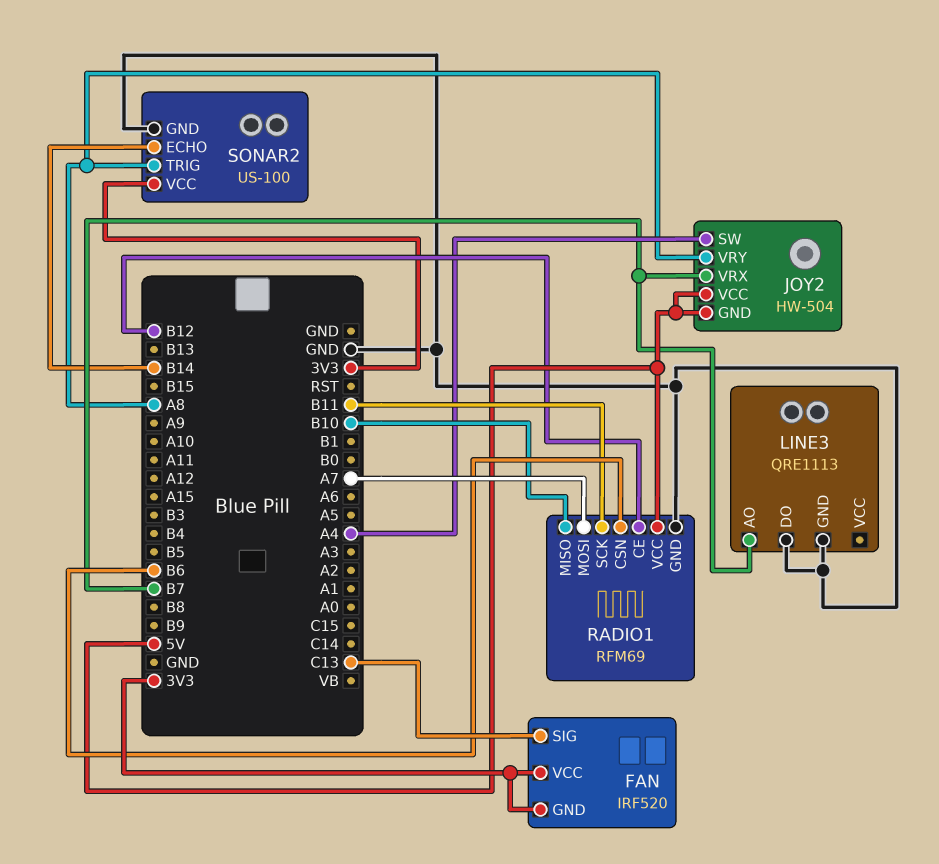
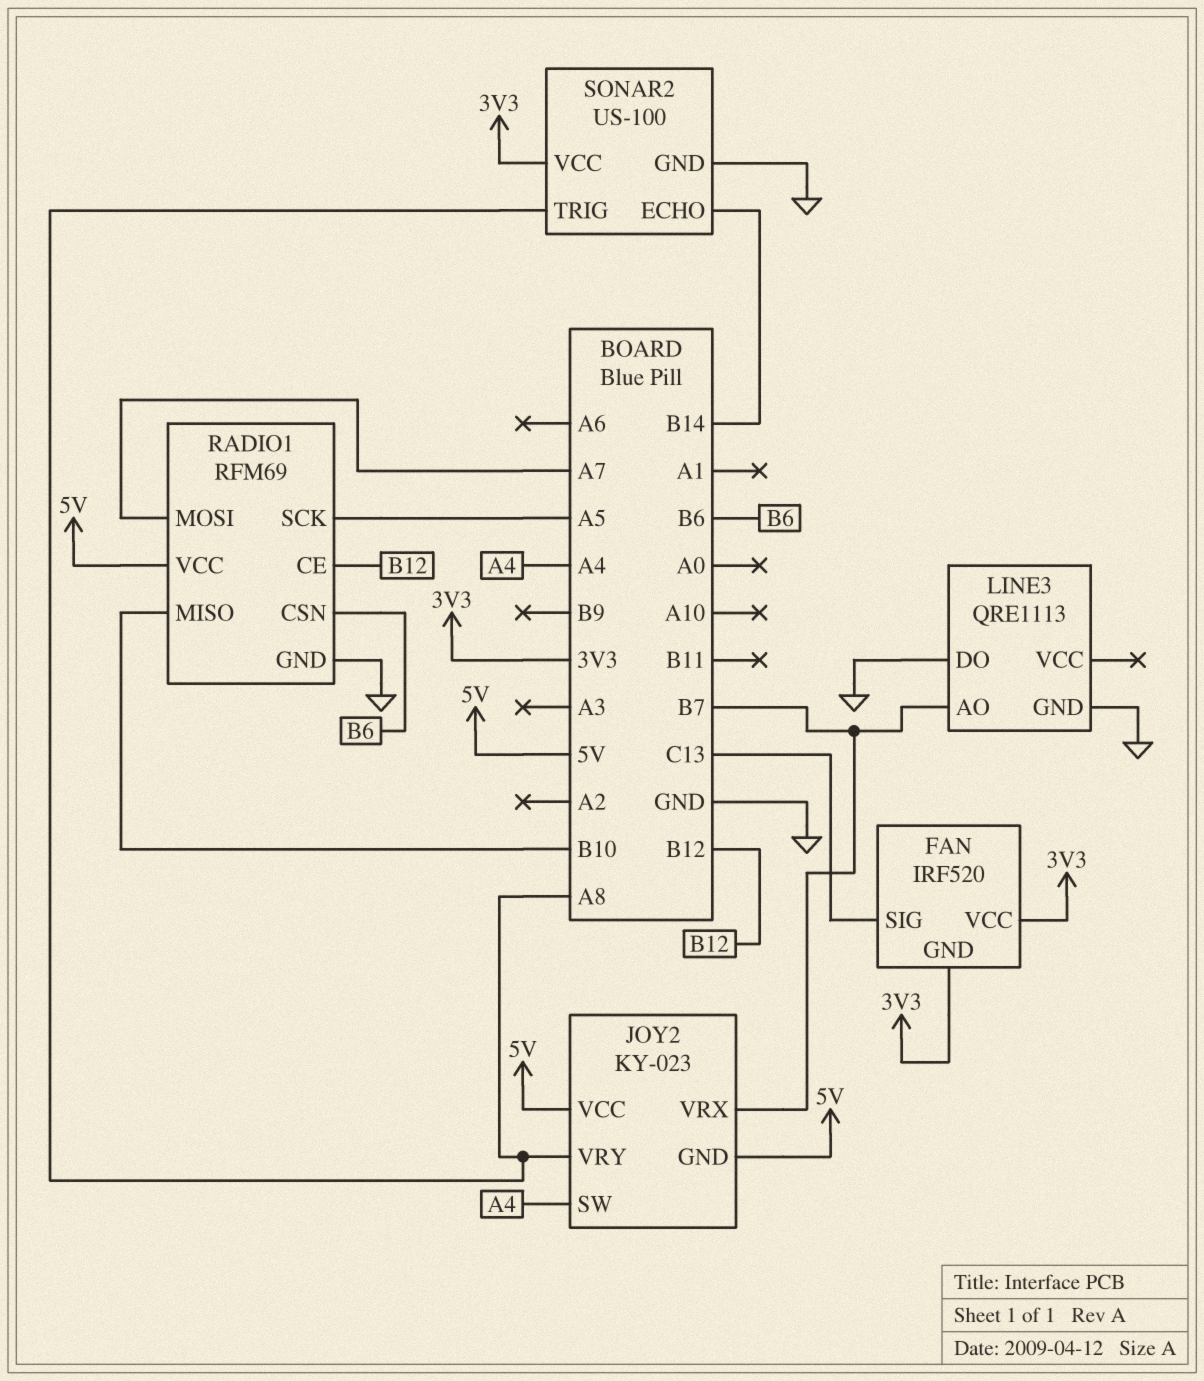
JOY2: HW-504 -> KY-023
RADIO1 pin SCK: B11 -> A5

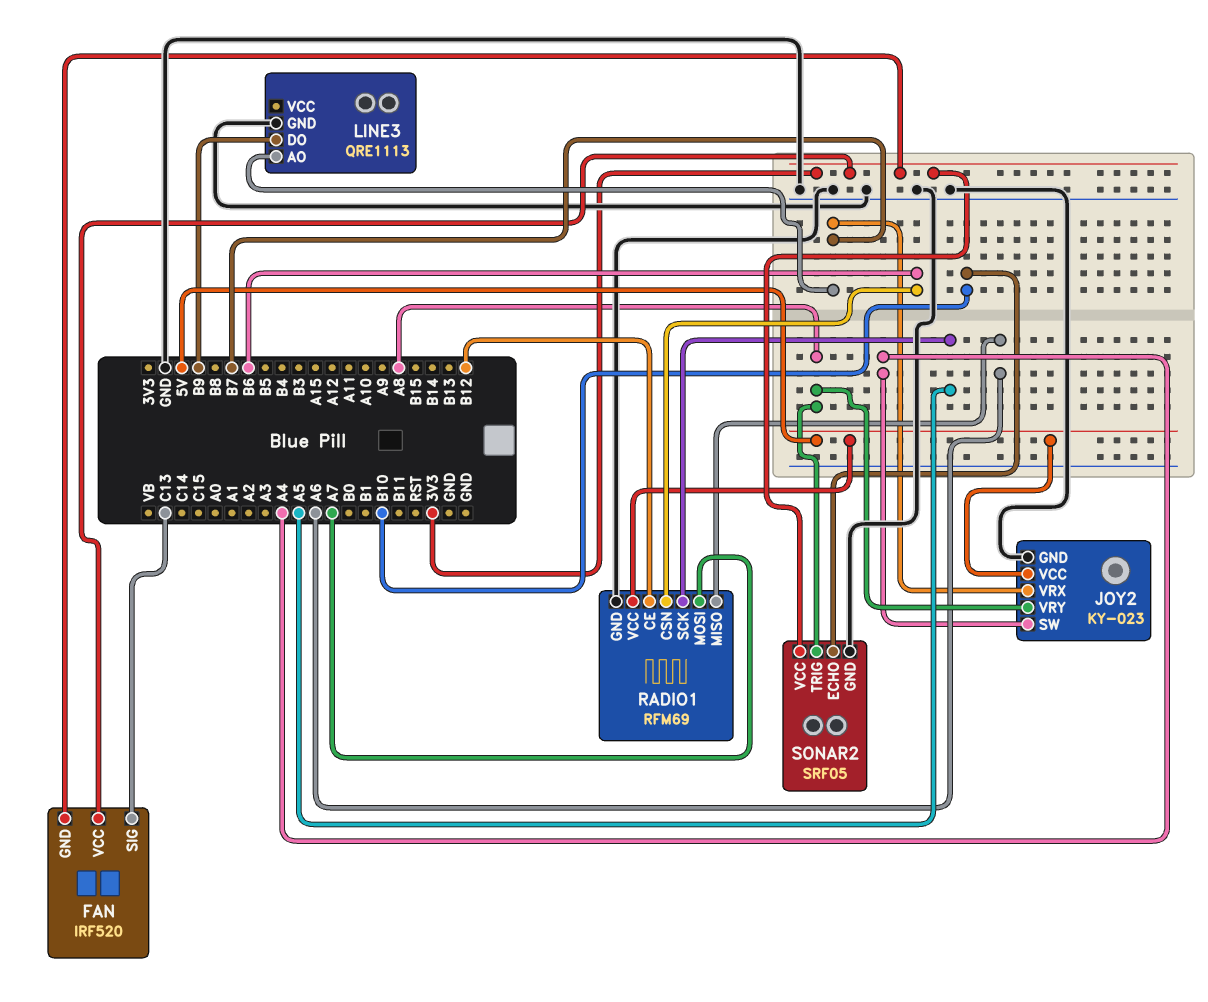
JOY2 pin GND: 5V -> GND
LINE3 pin DO: GND -> B9
RADIO1 pin MISO: B10 -> A6
SONAR2: US-100 -> SRF05
SONAR2 pin ECHO: B14 -> B10

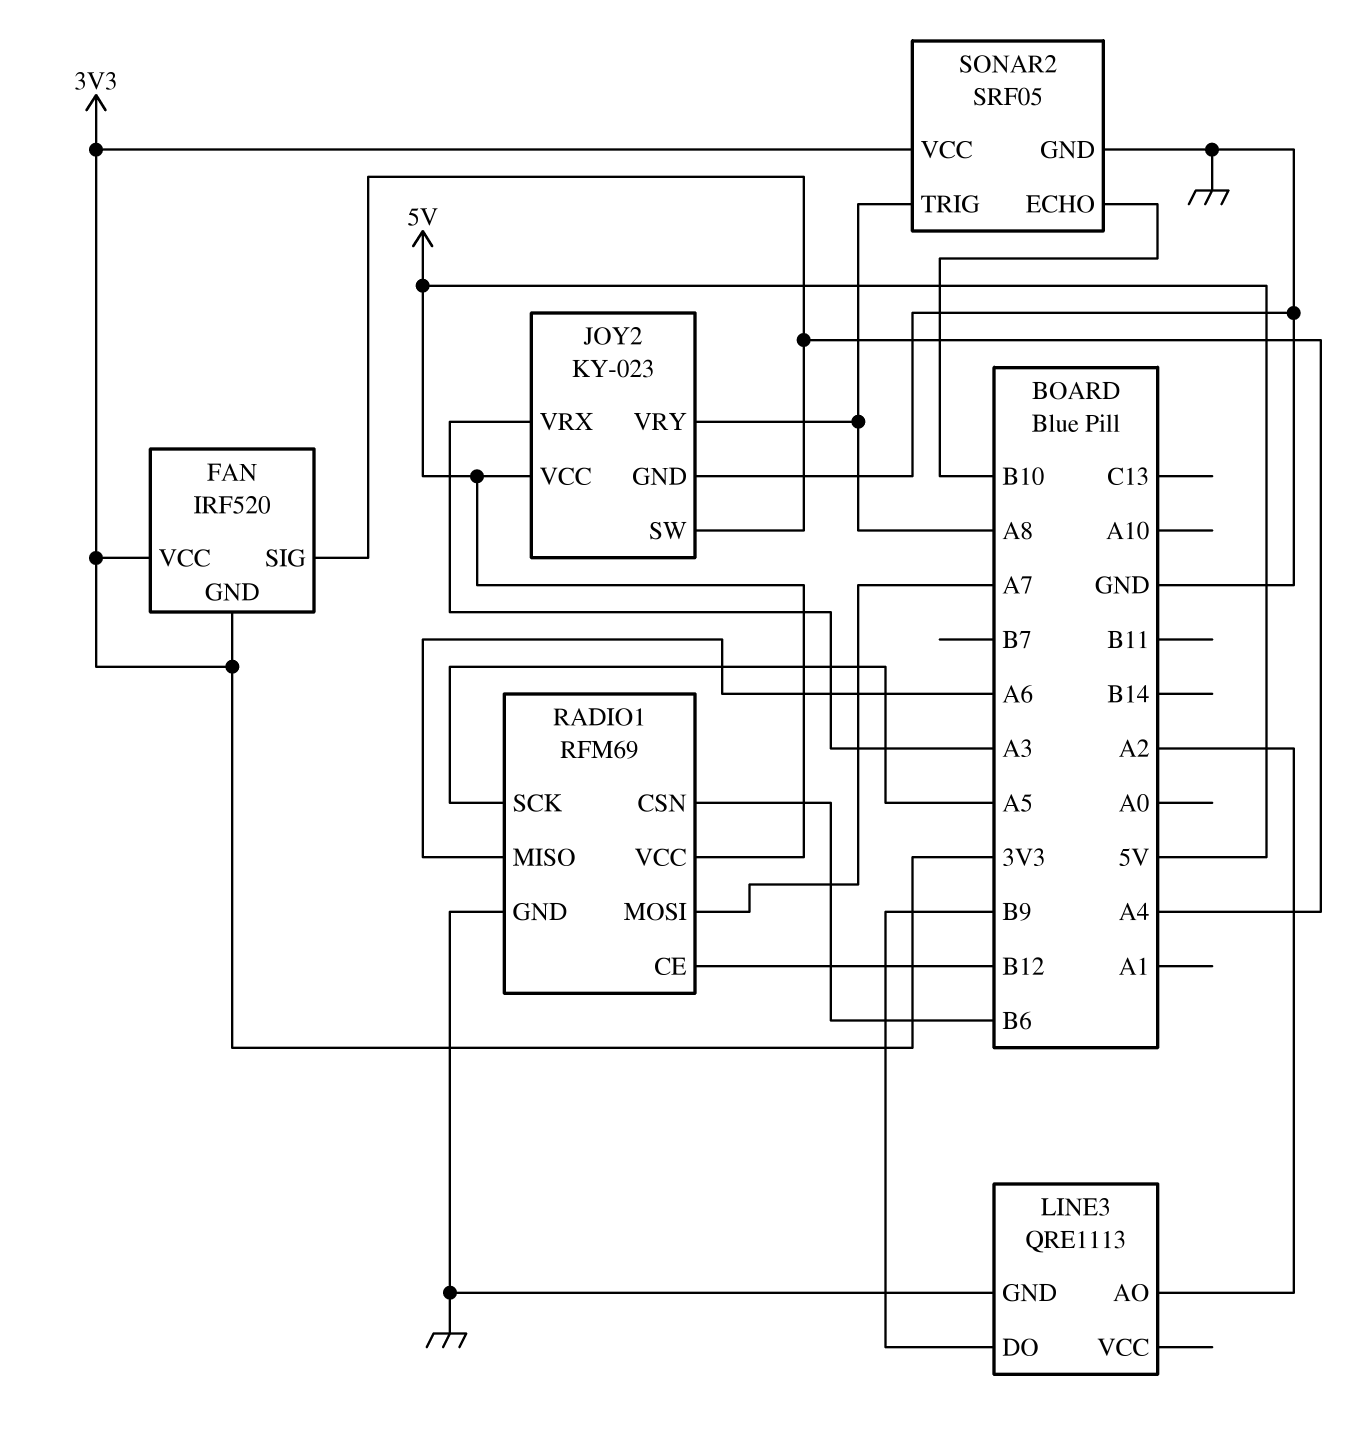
FAN pin SIG: C13 -> A4
JOY2 pin VRX: B7 -> A3
LINE3 pin AO: B7 -> A2

